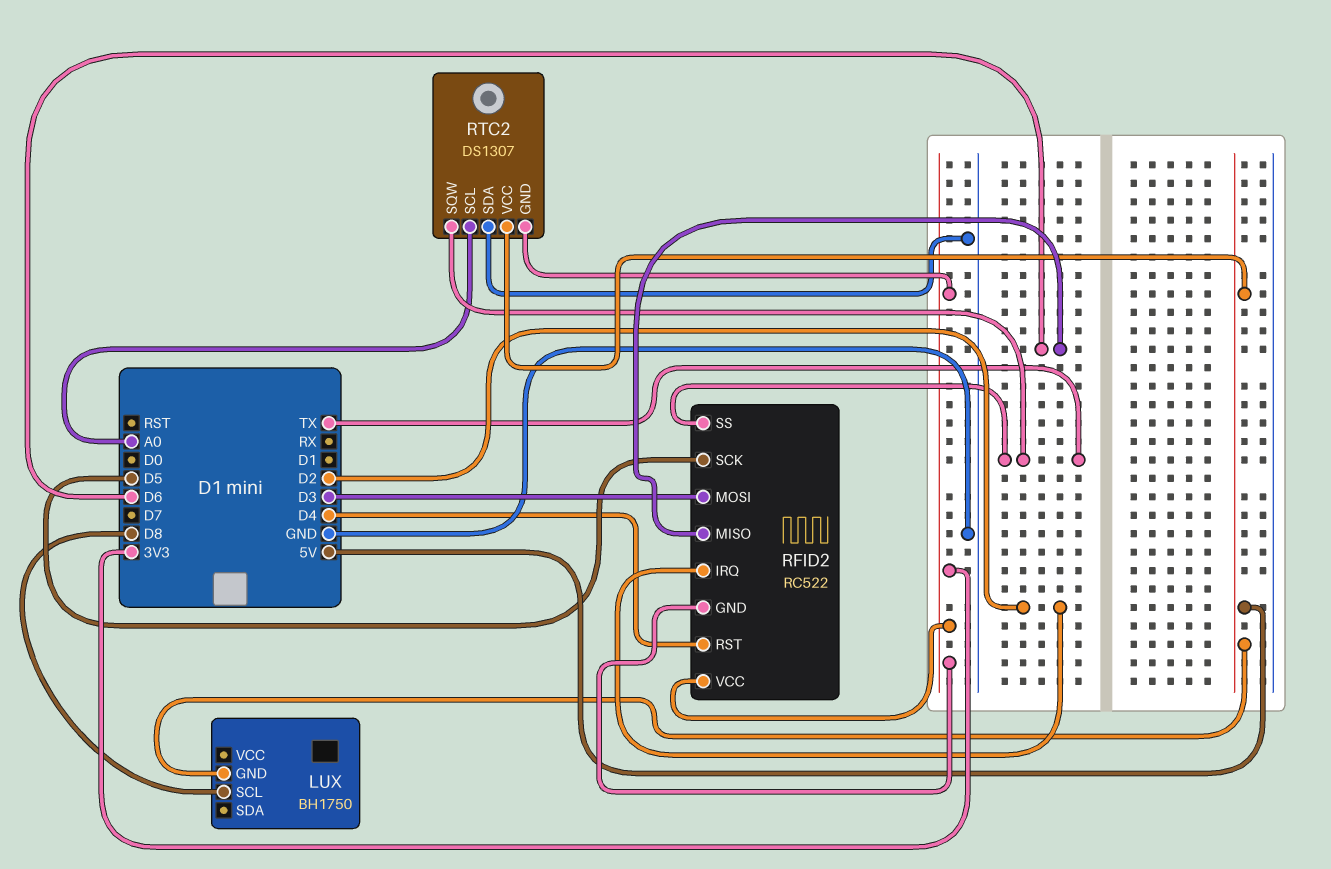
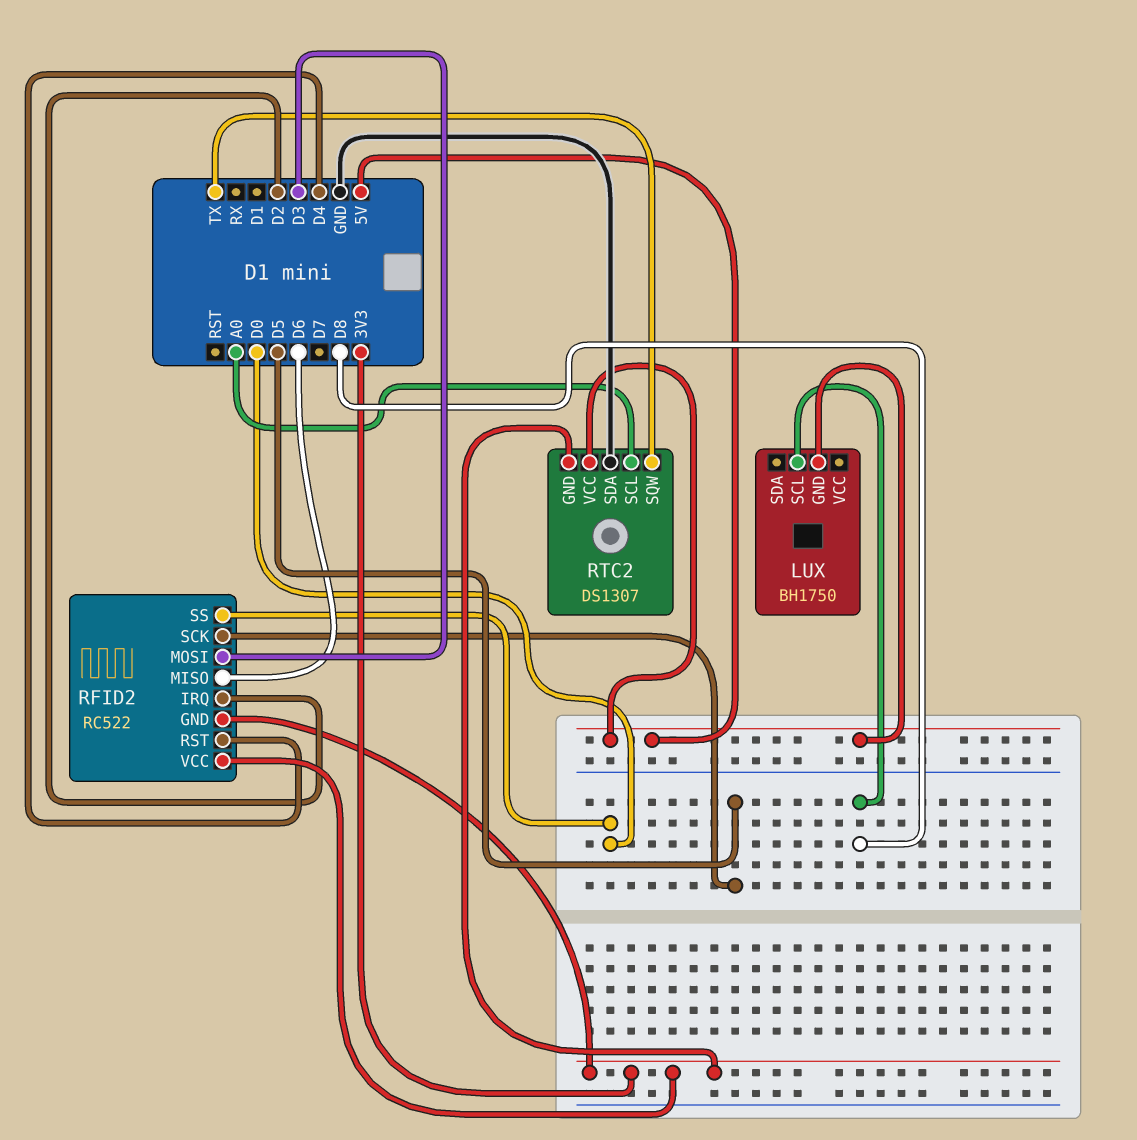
RFID2 pin SS: TX -> D0

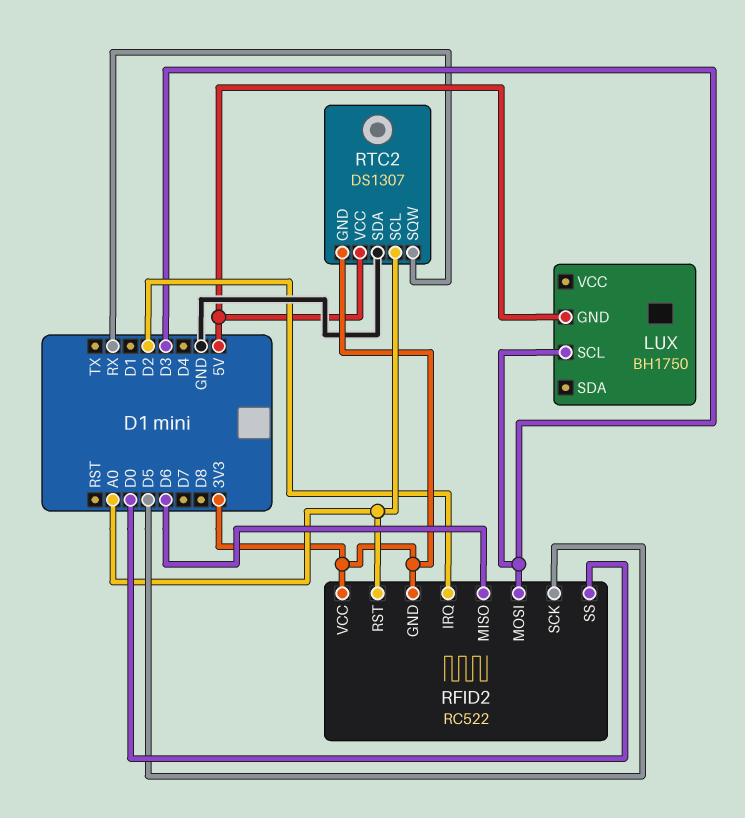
LUX pin SCL: D8 -> D3
RFID2 pin RST: D4 -> A0
RTC2 pin SQW: TX -> RX

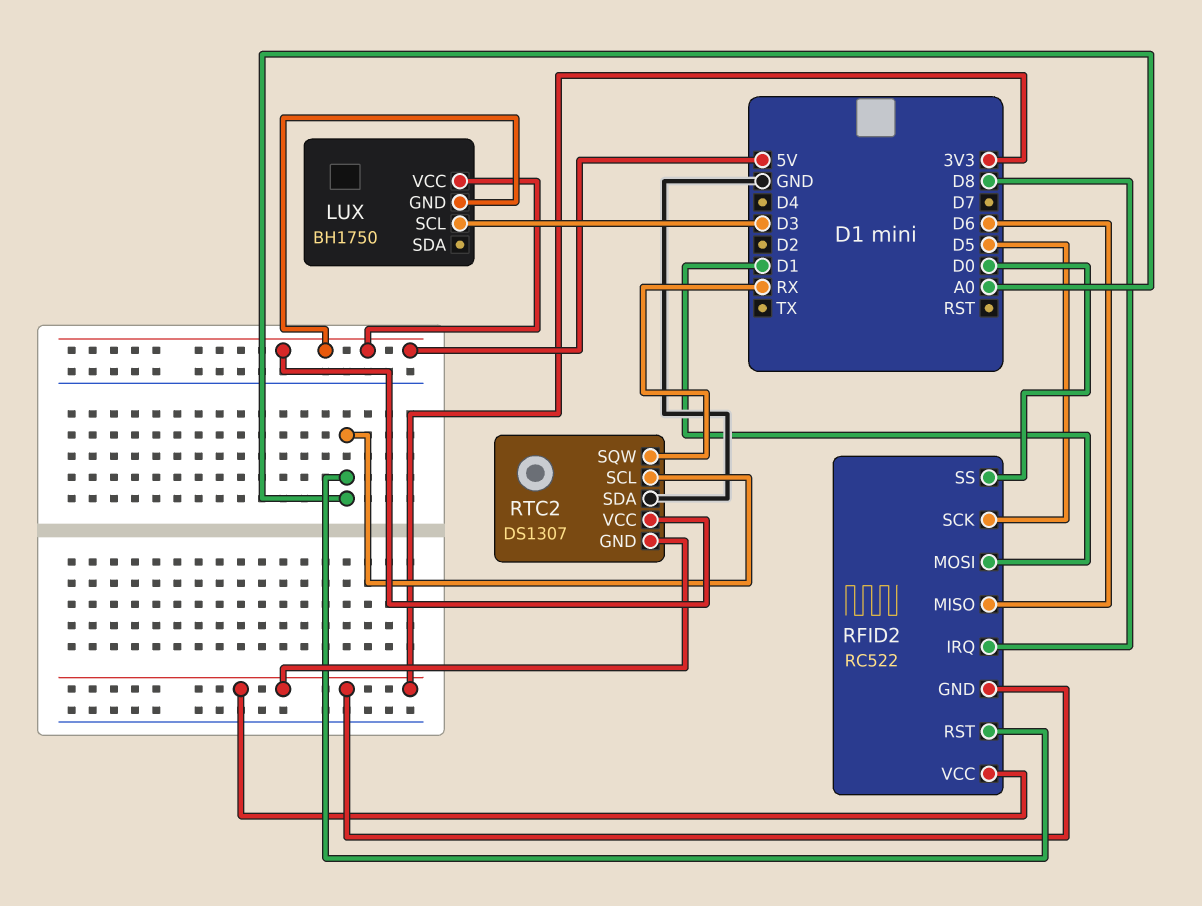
LUX pin VCC: none -> 5V
RFID2 pin IRQ: D2 -> D8
RFID2 pin MOSI: D3 -> D1

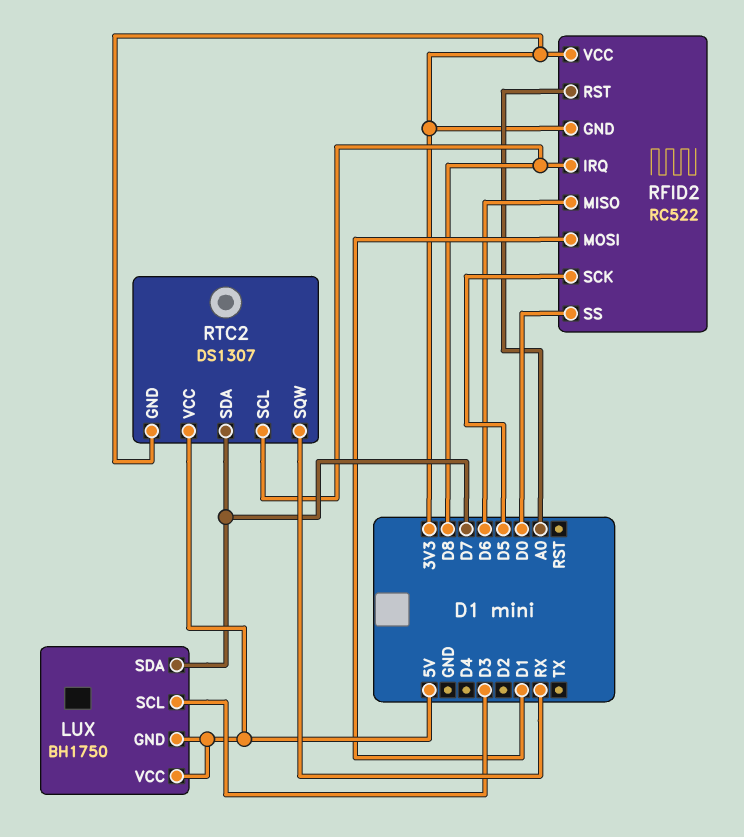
LUX pin SDA: none -> D7
RTC2 pin SCL: A0 -> D8
RTC2 pin SDA: GND -> D7

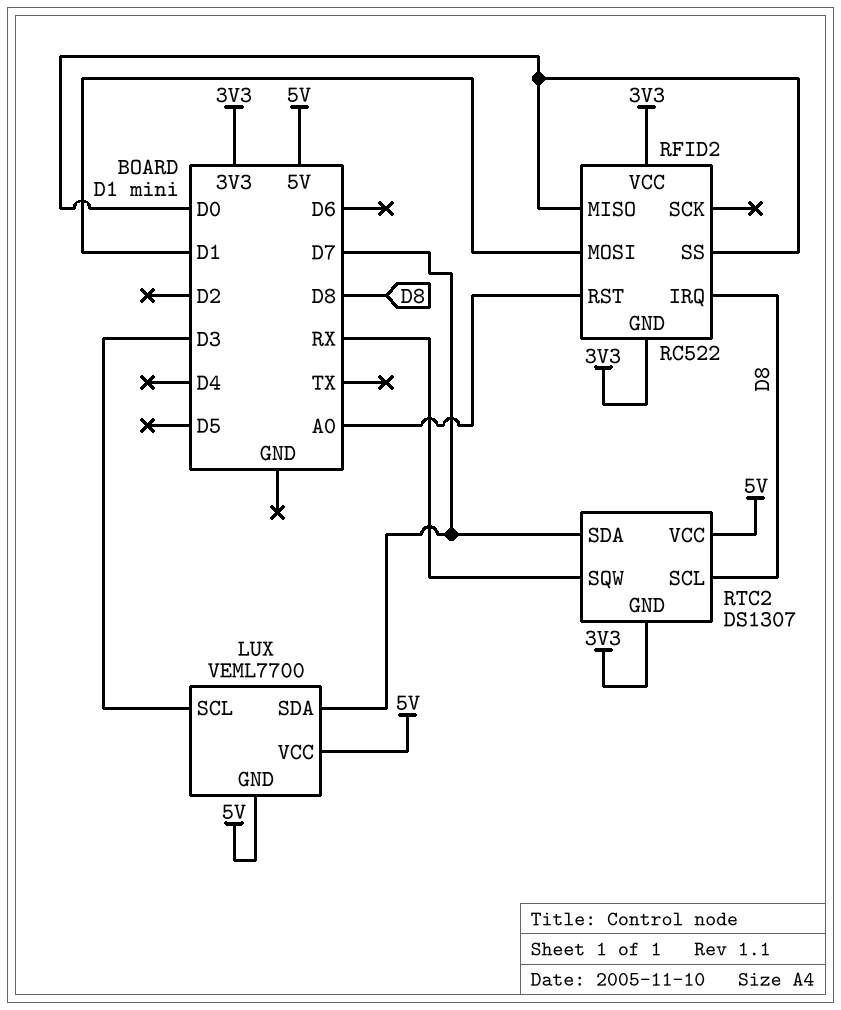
LUX: BH1750 -> VEML7700
RFID2 pin MISO: D6 -> D0
RFID2 pin SCK: D5 -> none

